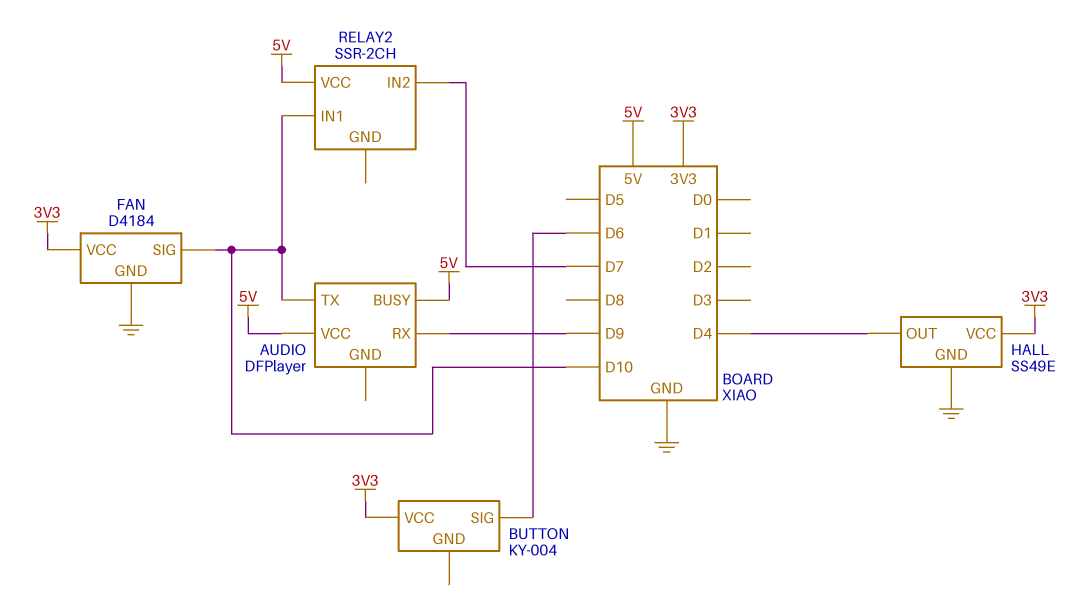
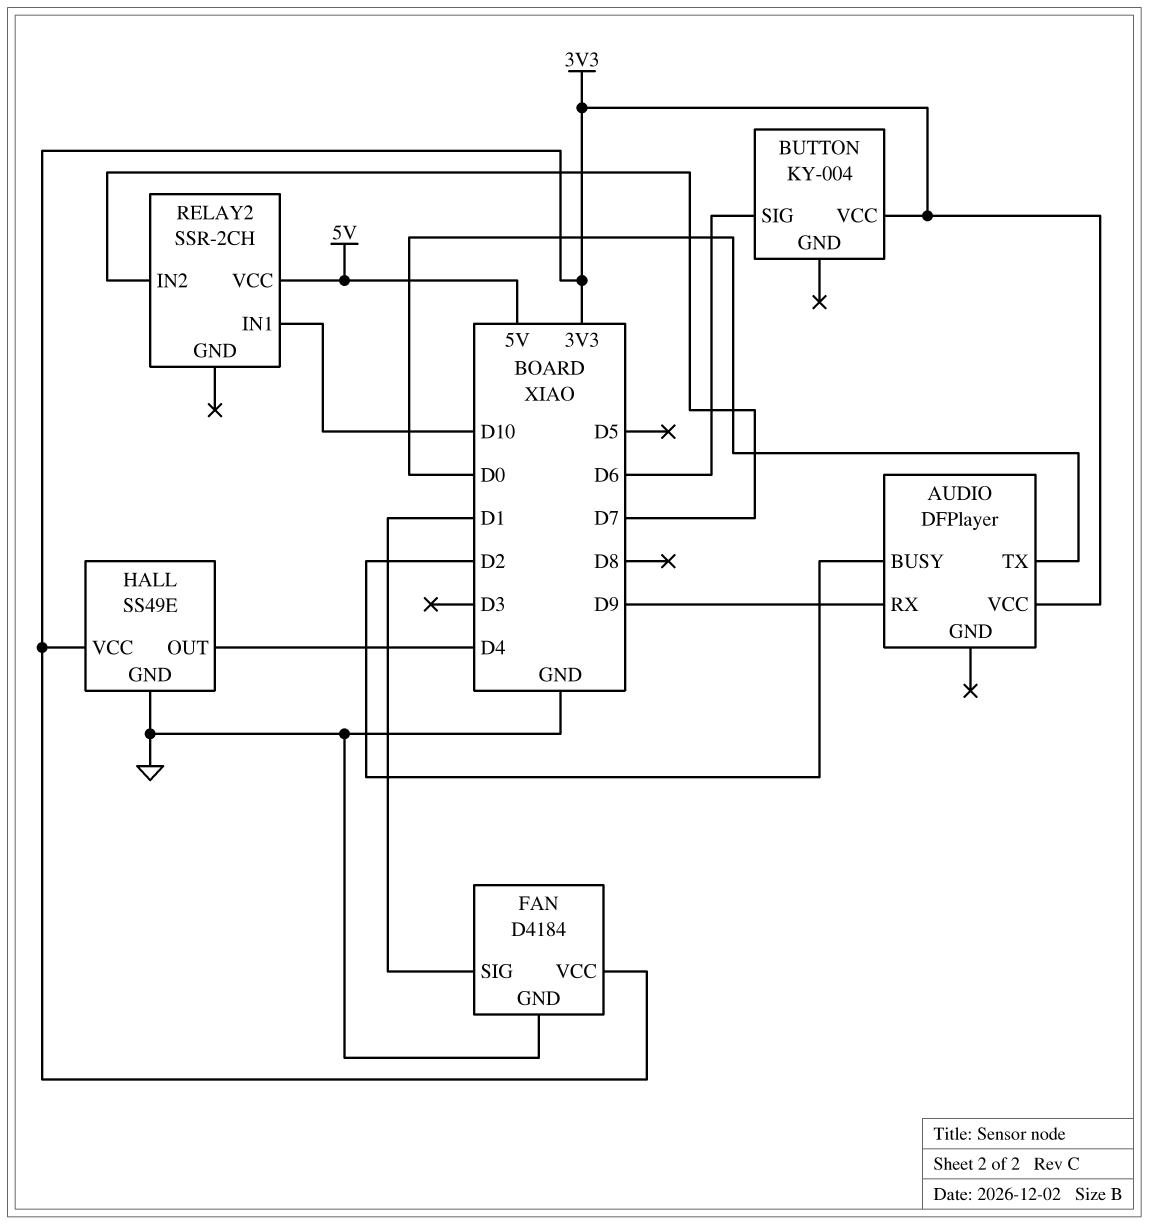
AUDIO pin BUSY: 5V -> D2
AUDIO pin TX: D10 -> D0
AUDIO pin VCC: 5V -> 3V3
FAN pin SIG: D10 -> D1

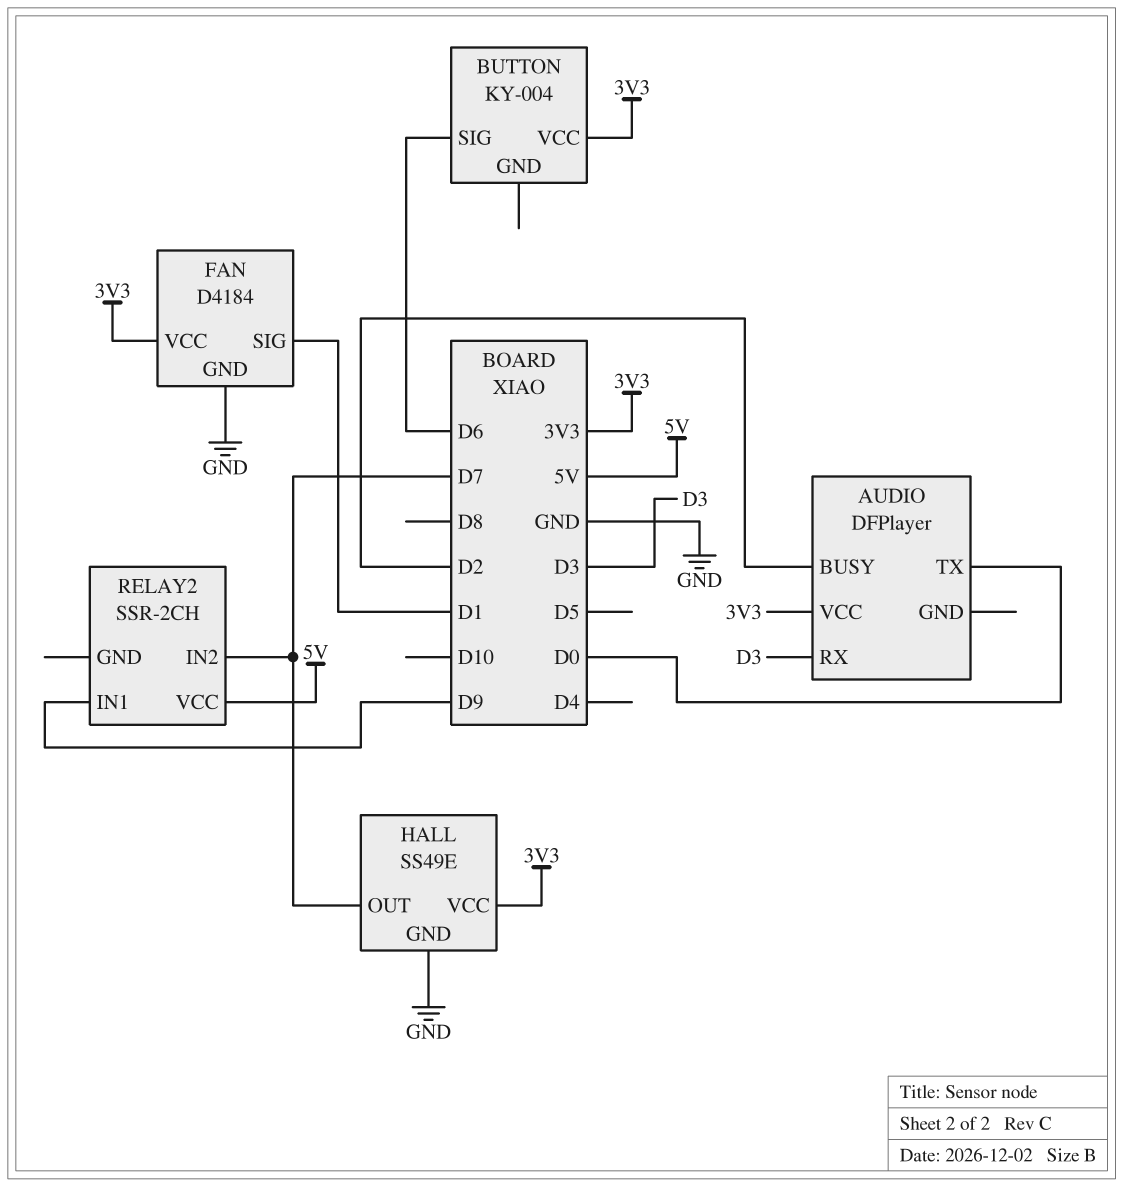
AUDIO pin RX: D9 -> D3
HALL pin OUT: D4 -> D7
RELAY2 pin IN1: D10 -> D9

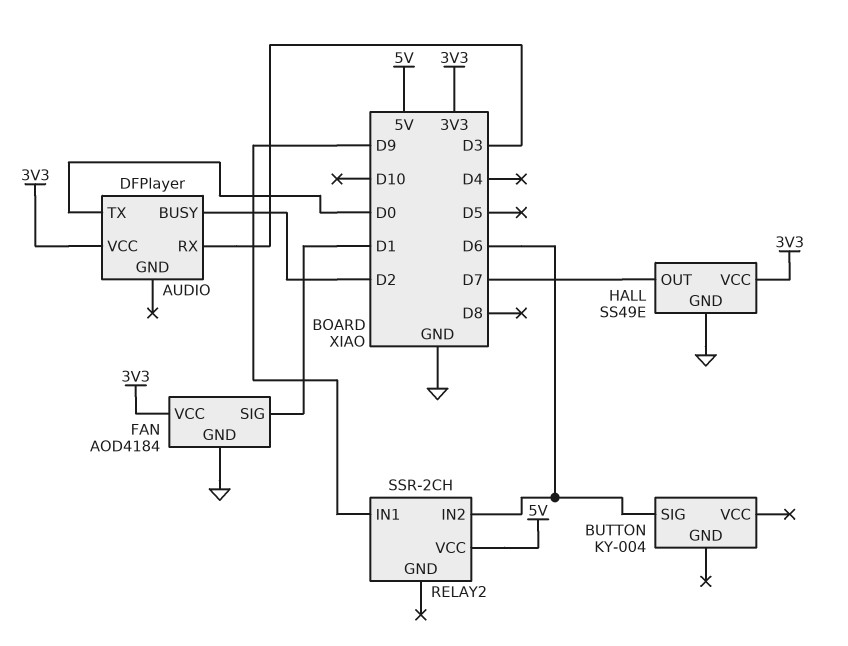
BUTTON pin VCC: 3V3 -> none
FAN: D4184 -> AOD4184
RELAY2 pin IN2: D7 -> D6

